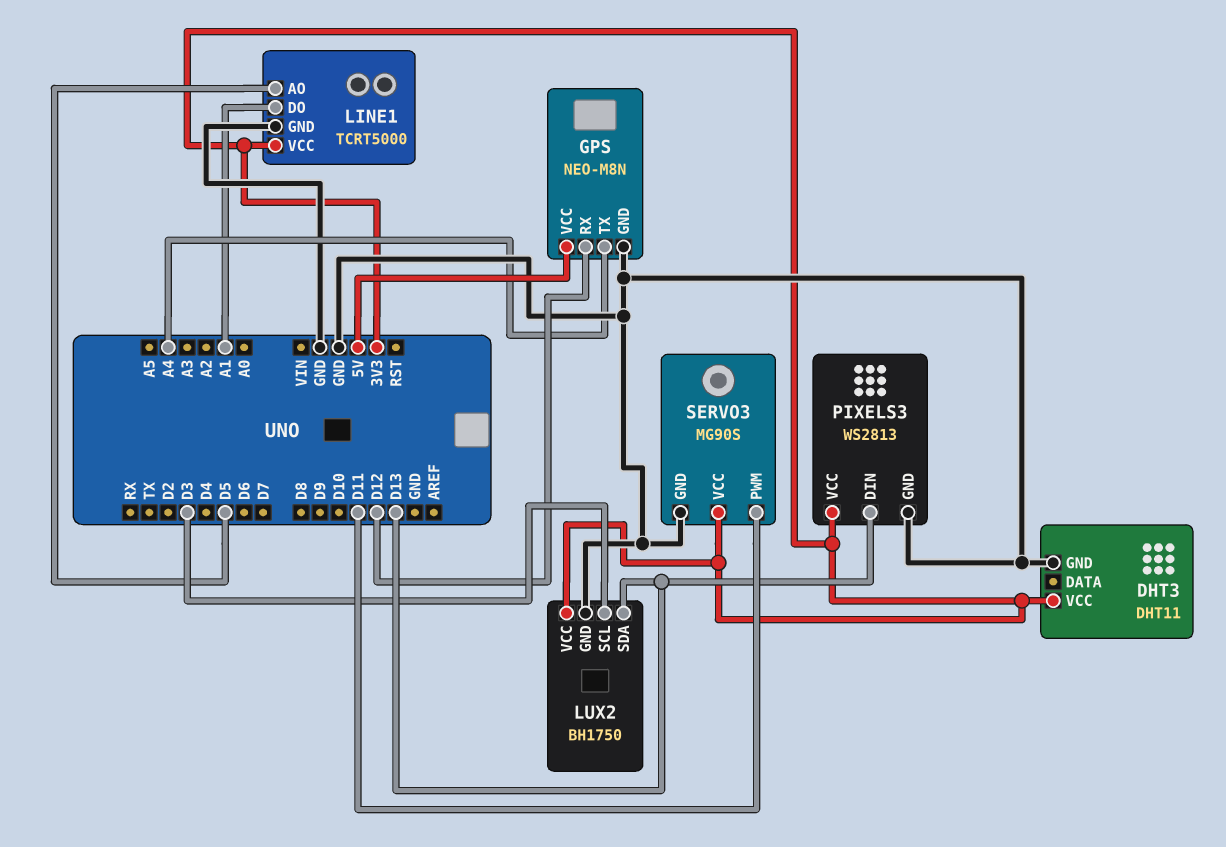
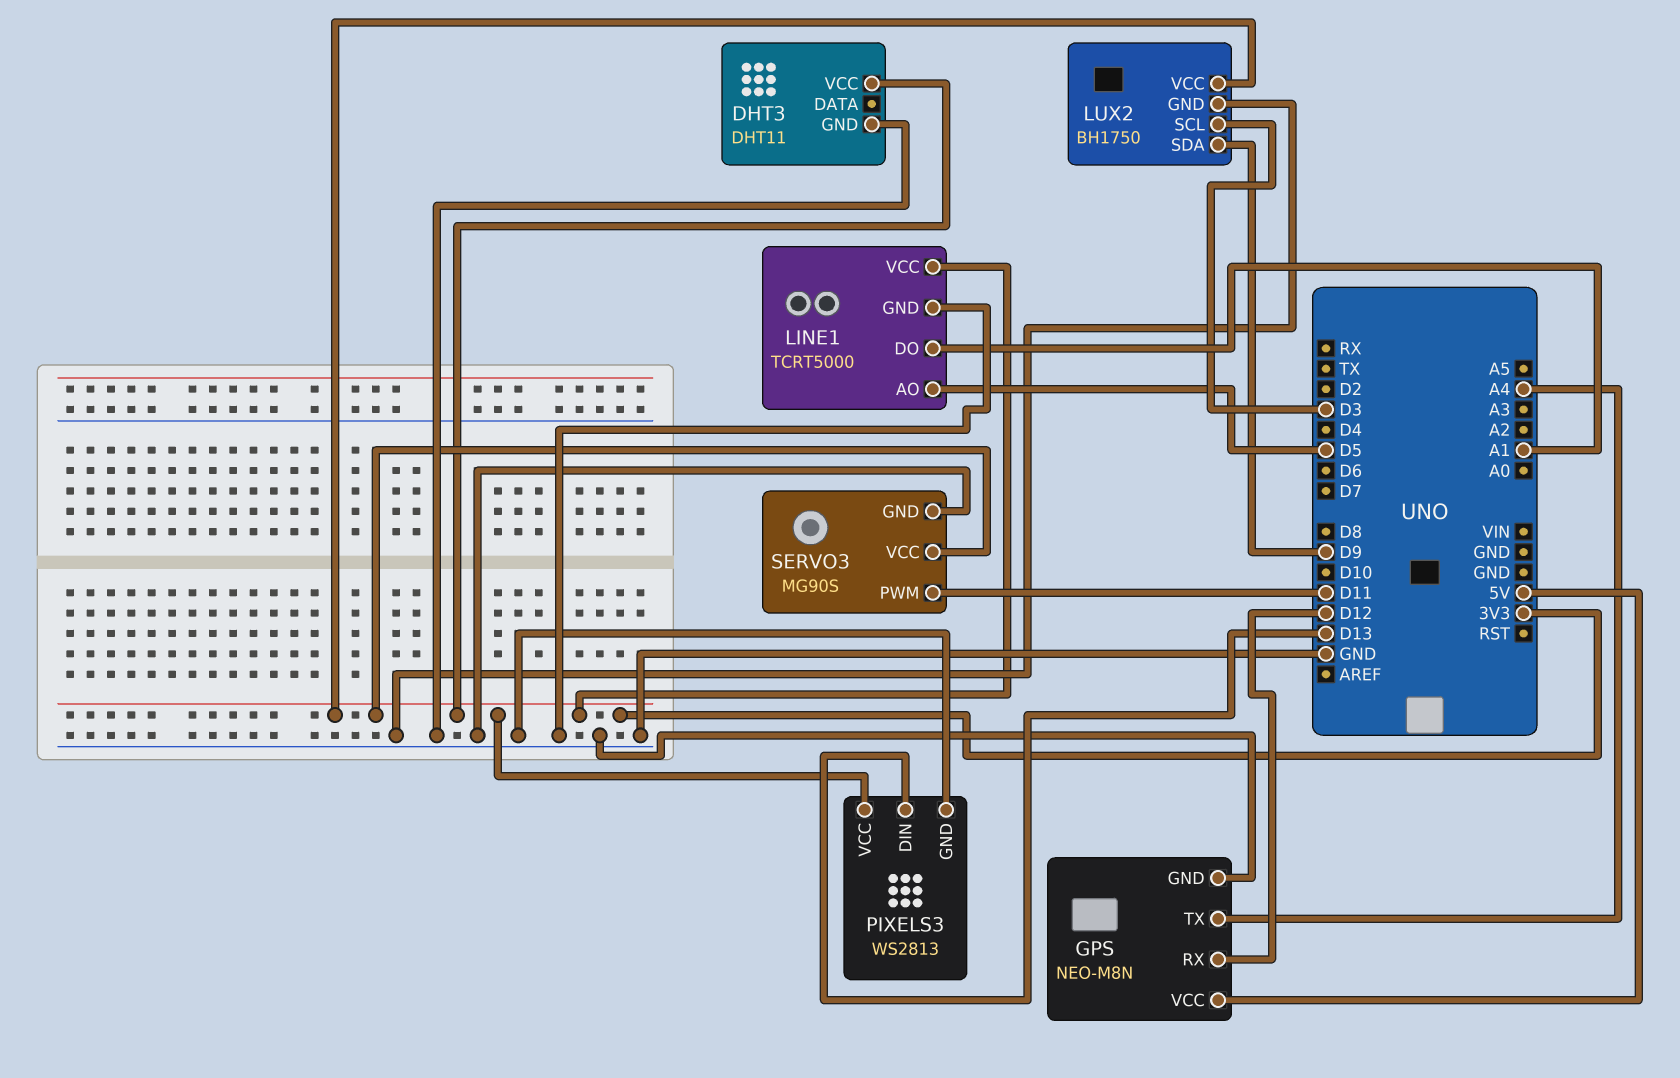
LUX2 pin SDA: D13 -> D9

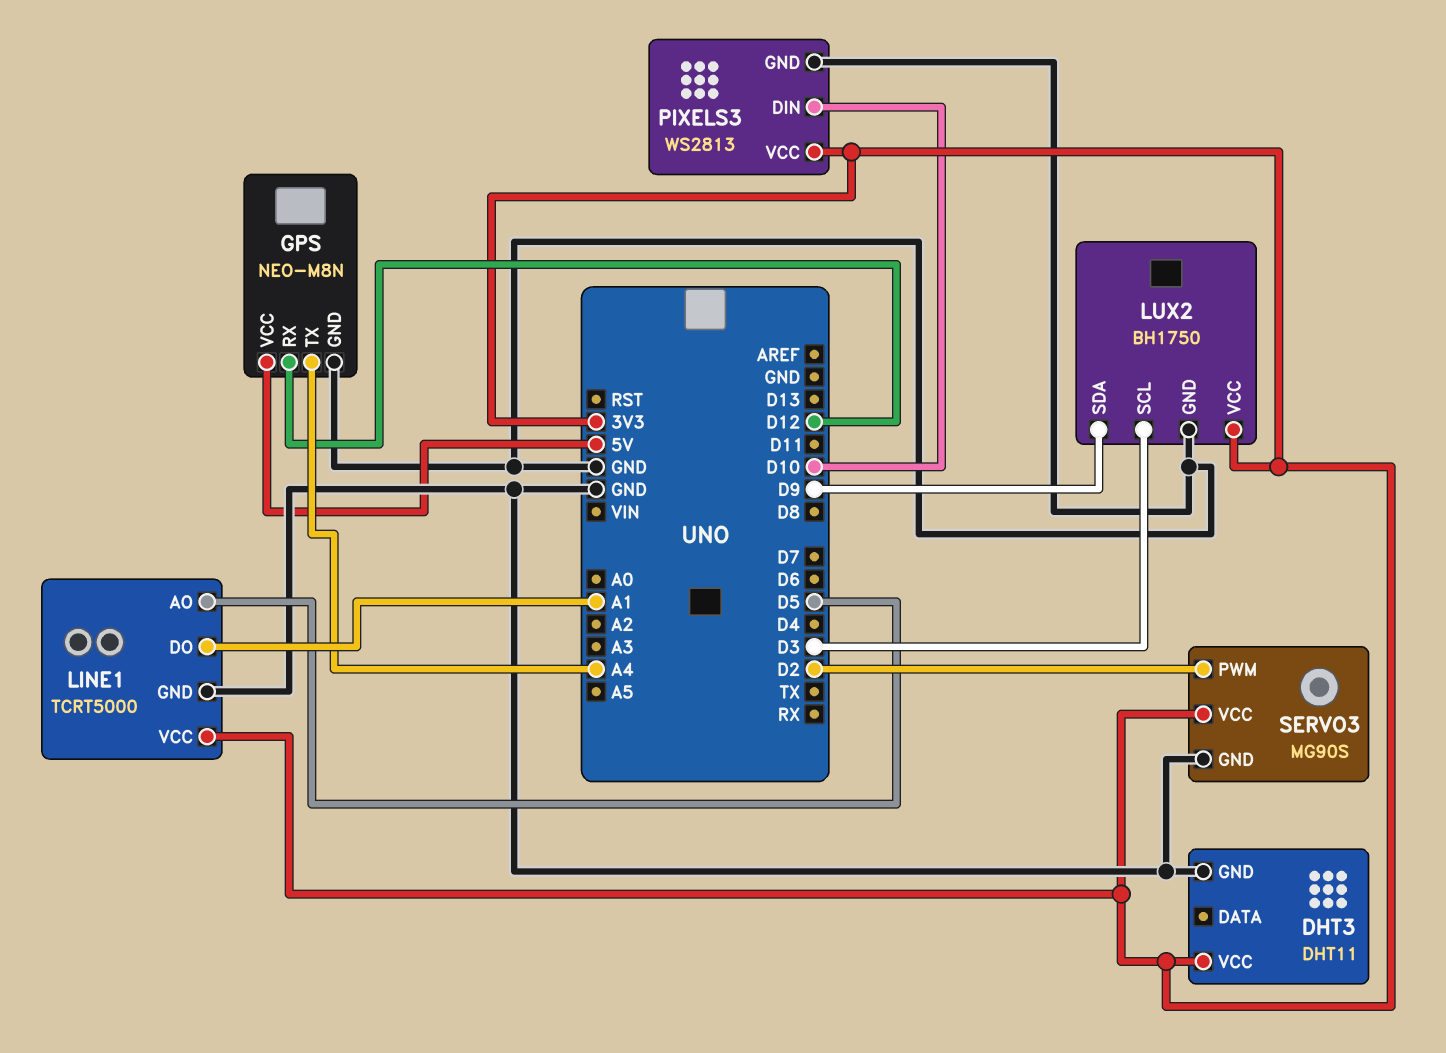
PIXELS3 pin DIN: D13 -> D10
SERVO3 pin PWM: D11 -> D2

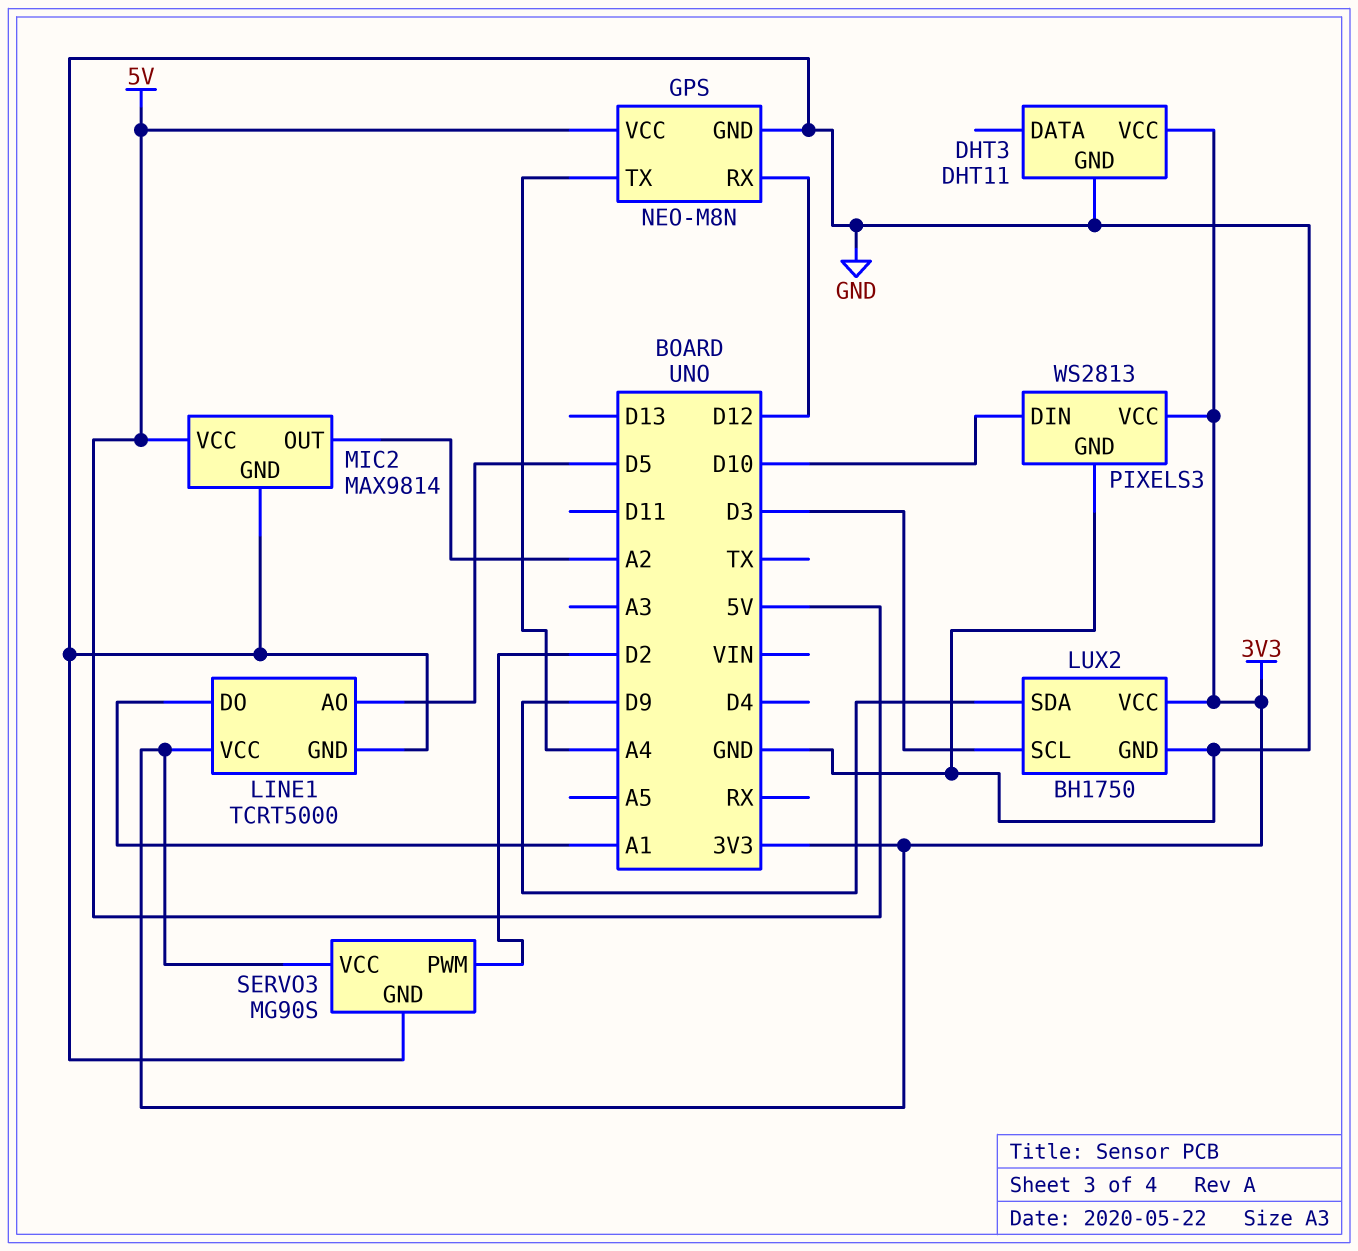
MIC2: none -> MAX9814
MIC2 pin GND: none -> GND
MIC2 pin OUT: none -> A2
MIC2 pin VCC: none -> 5V

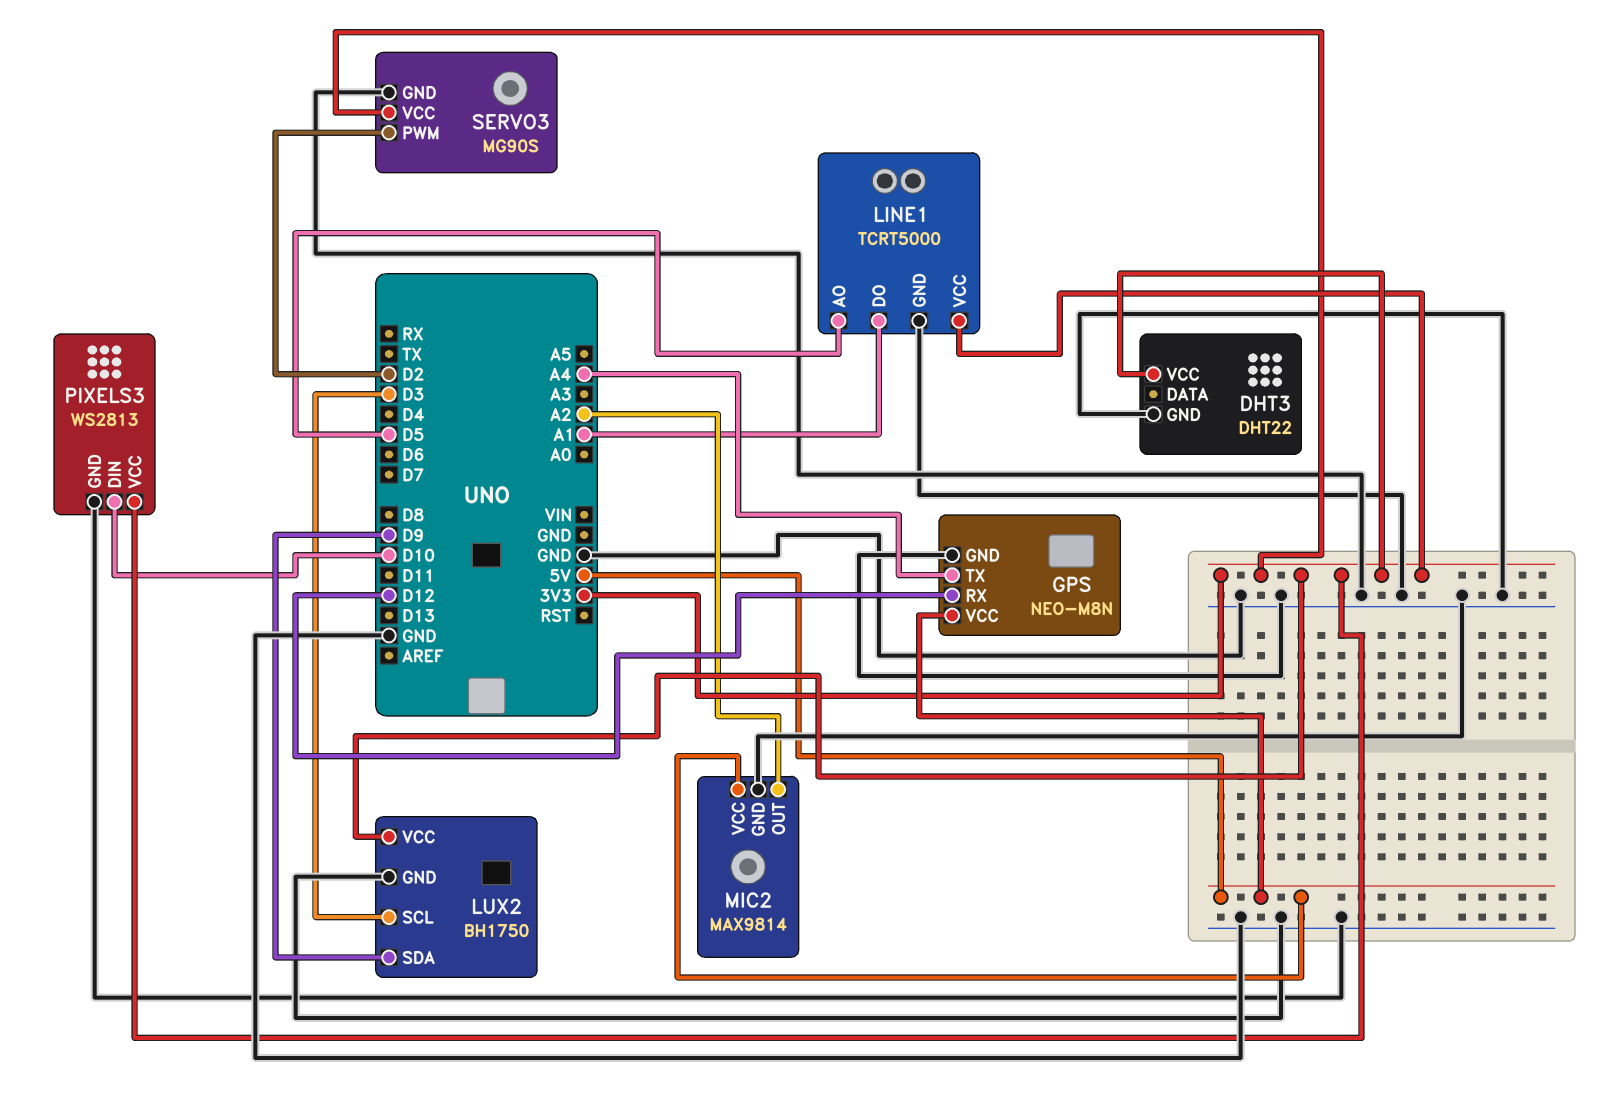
DHT3: DHT11 -> DHT22

